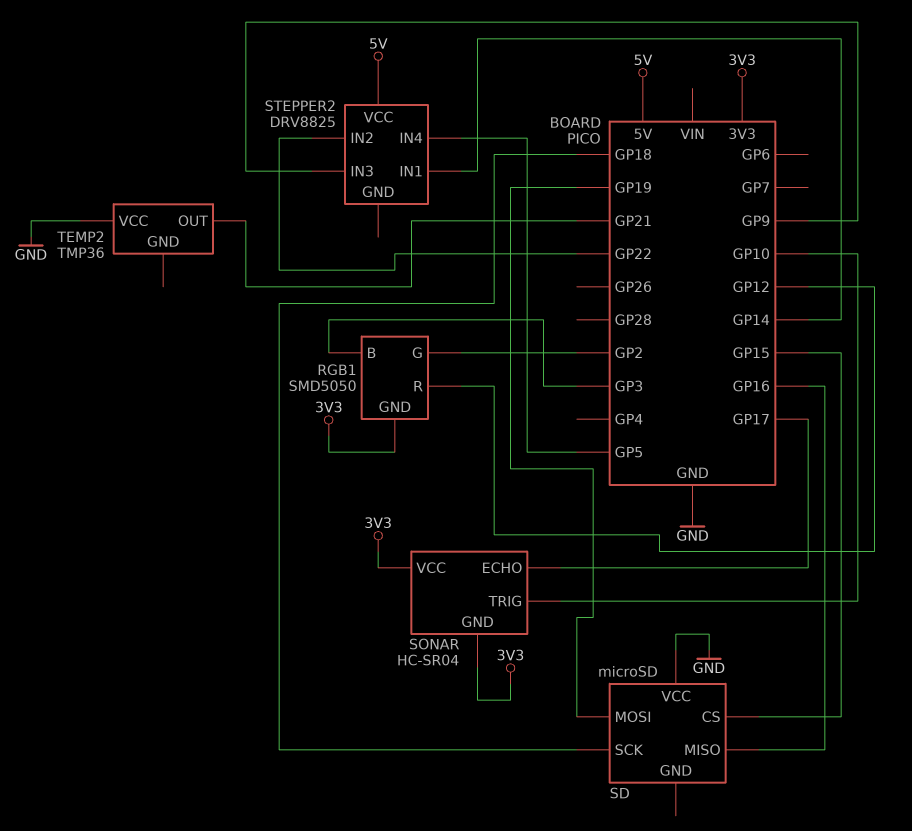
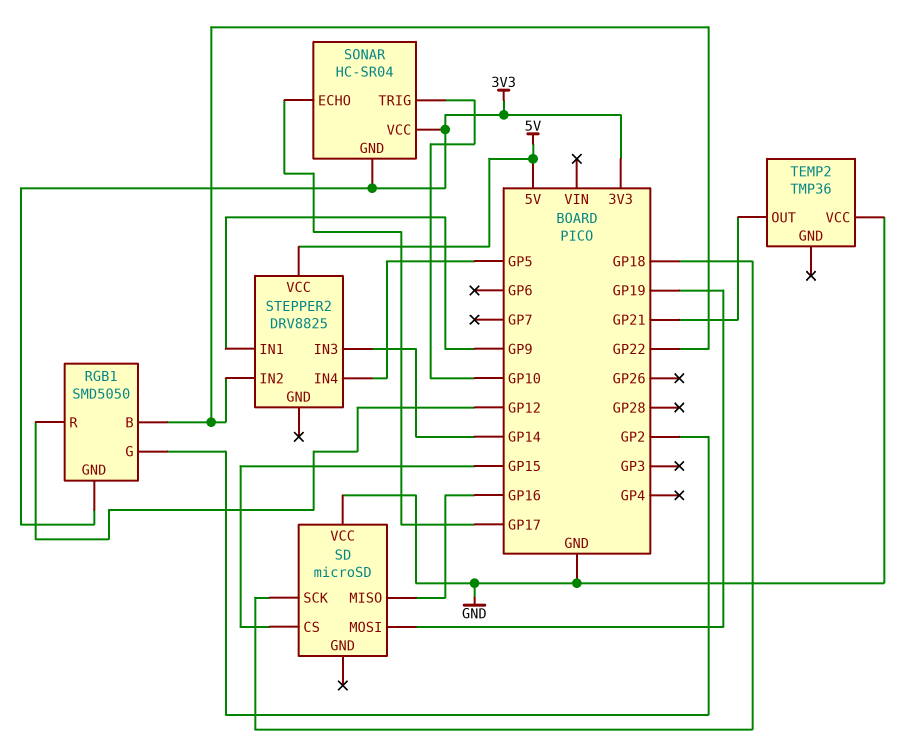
RGB1 pin B: GP3 -> GP22
STEPPER2 pin IN1: GP14 -> GP9
STEPPER2 pin IN3: GP9 -> GP14

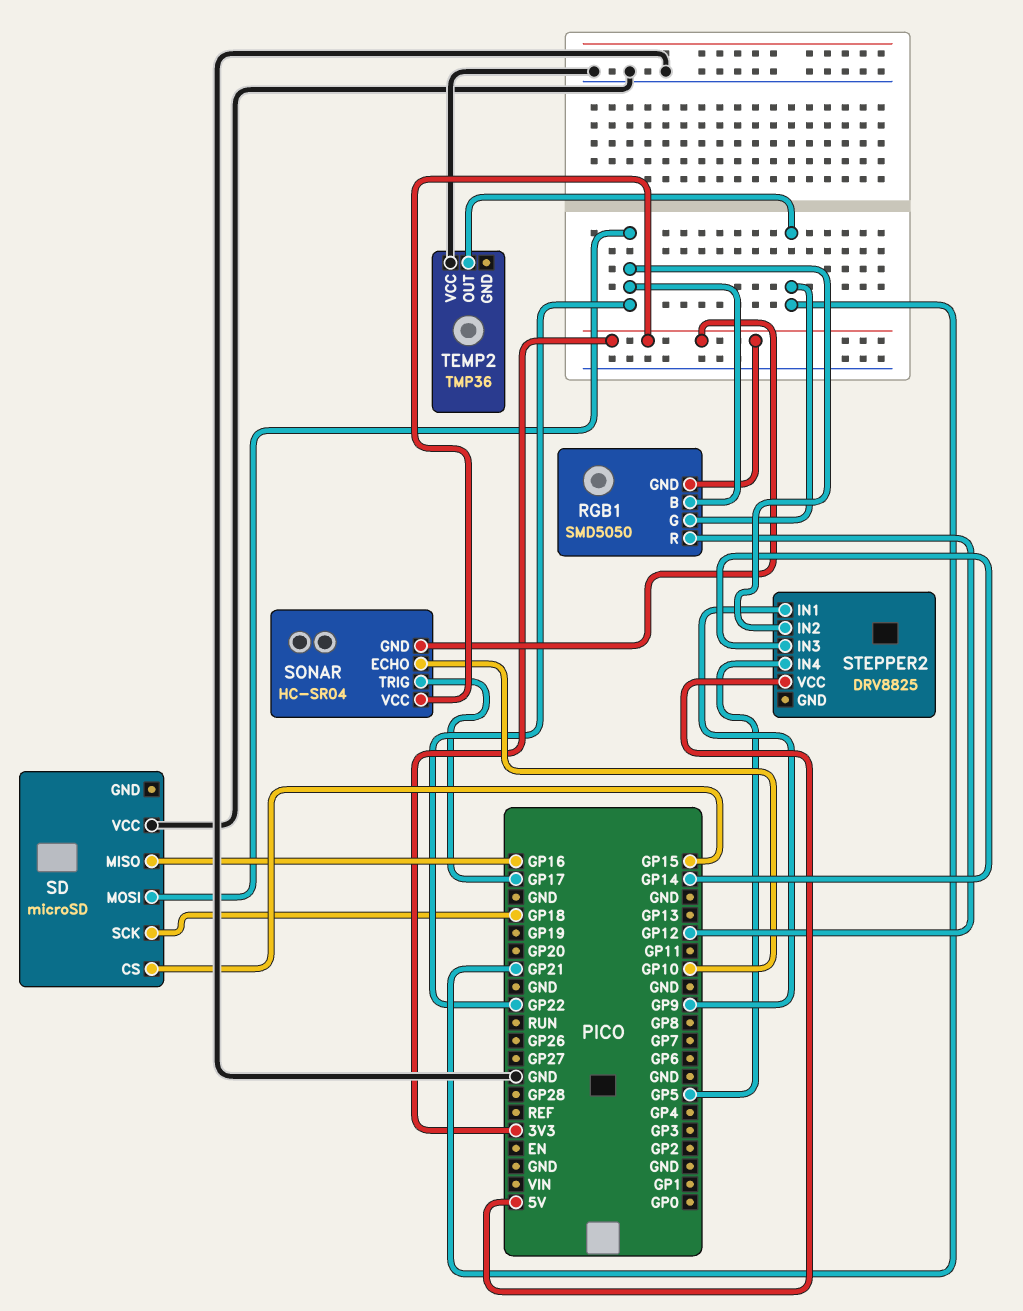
RGB1 pin G: GP2 -> GP21
SD pin MOSI: GP19 -> GP22
SONAR pin ECHO: GP17 -> GP10
SONAR pin TRIG: GP10 -> GP17

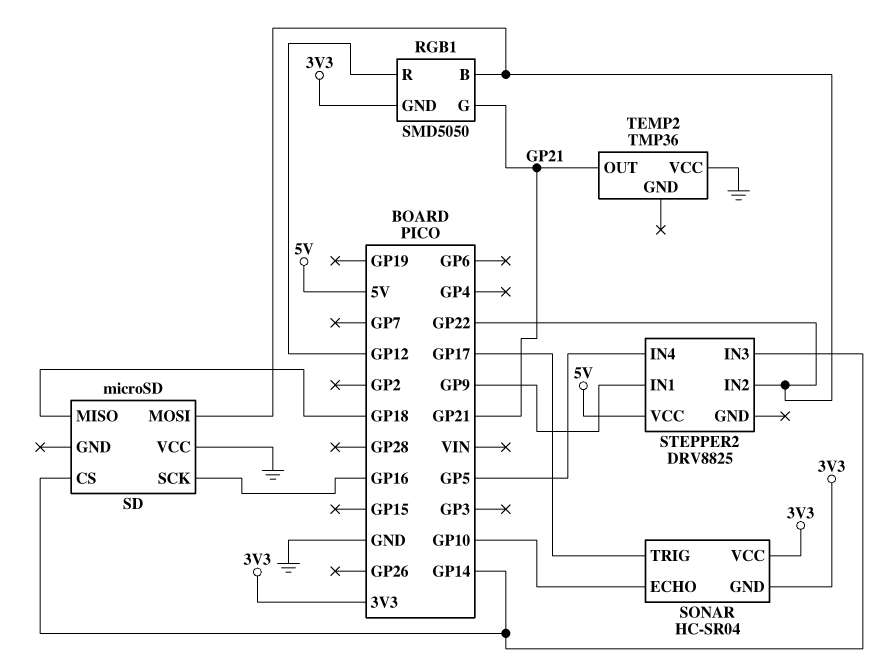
SD pin CS: GP15 -> GP14
SD pin MISO: GP16 -> GP18
SD pin SCK: GP18 -> GP16

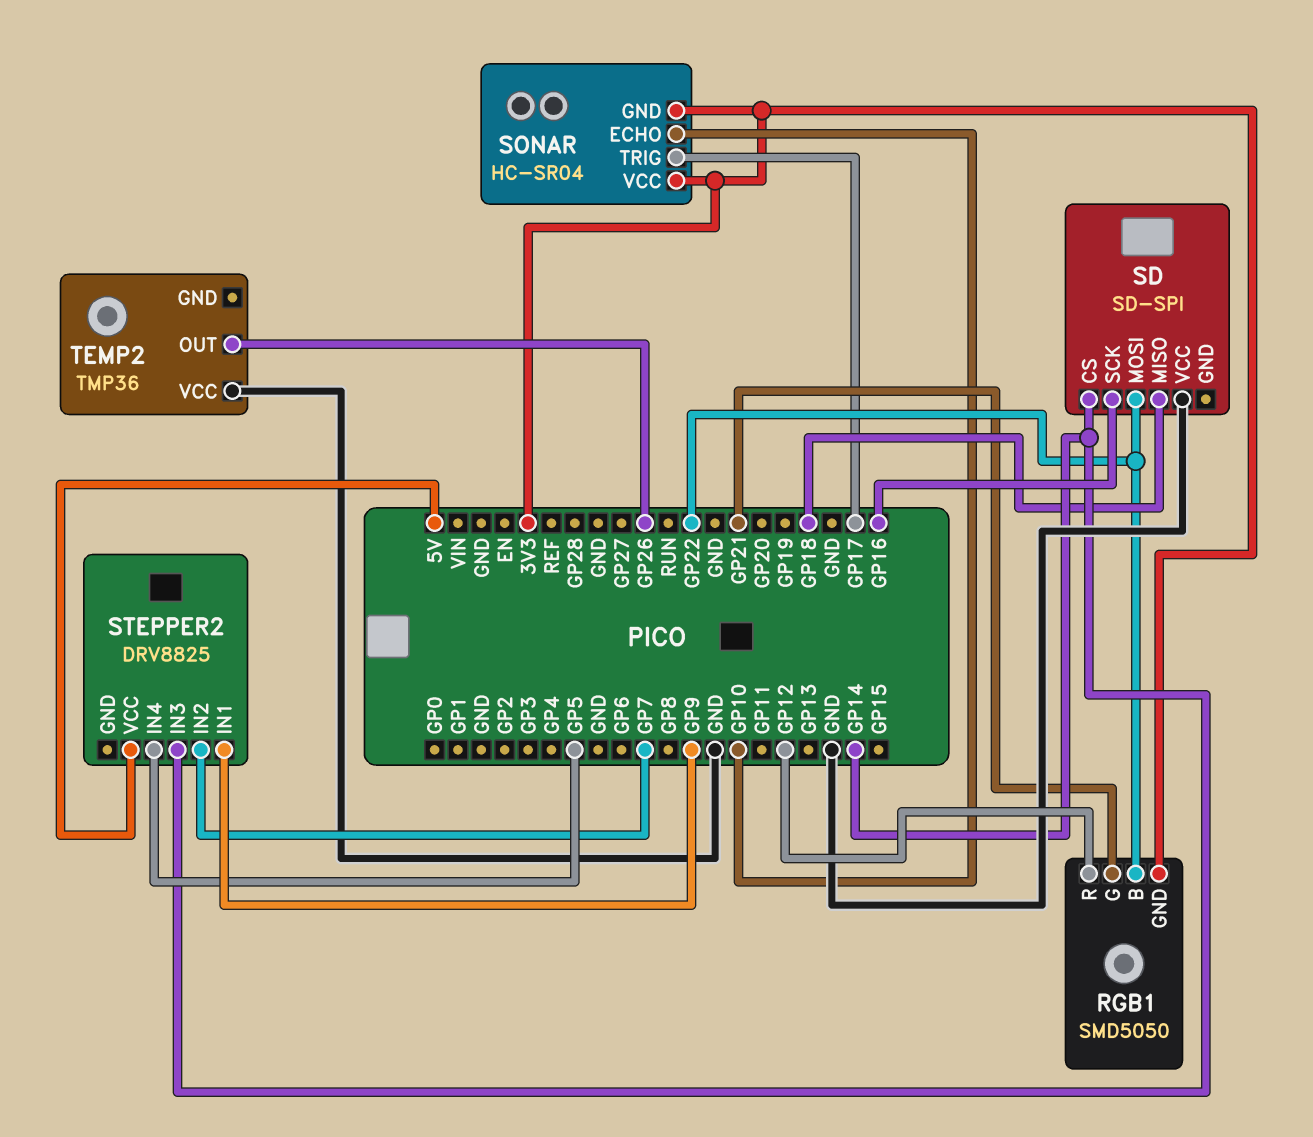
SD: microSD -> SD-SPI
STEPPER2 pin IN2: GP22 -> GP7
TEMP2 pin OUT: GP21 -> GP26

